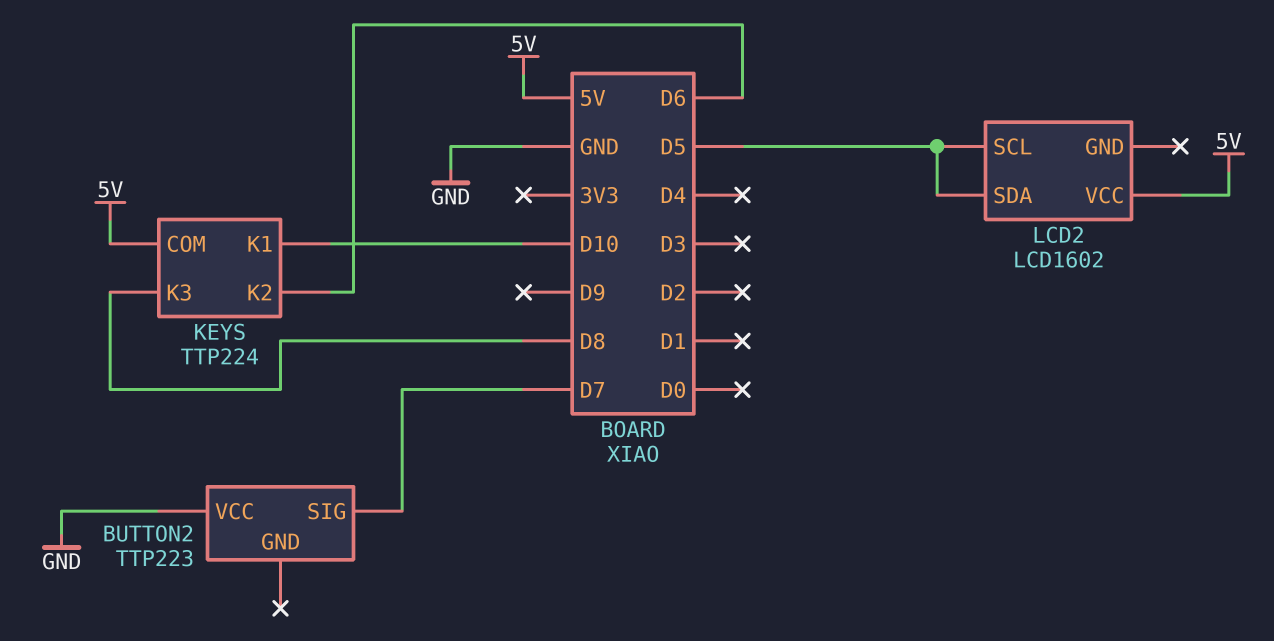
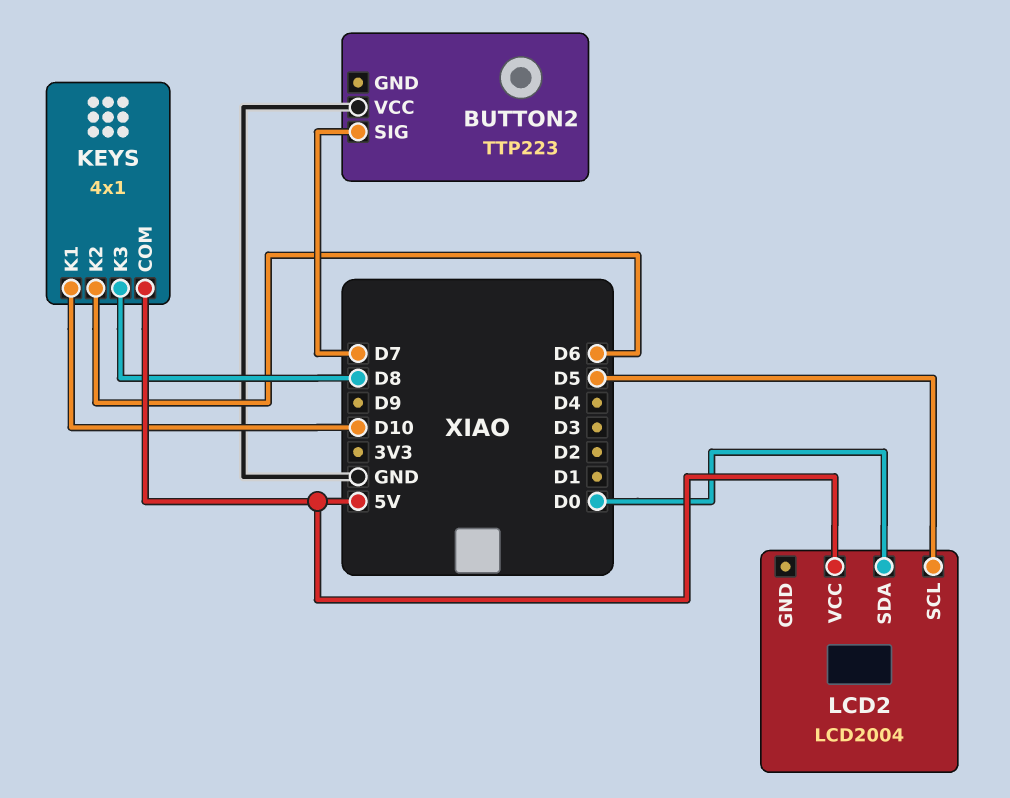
KEYS: TTP224 -> 4x1
LCD2: LCD1602 -> LCD2004
LCD2 pin SDA: D5 -> D0

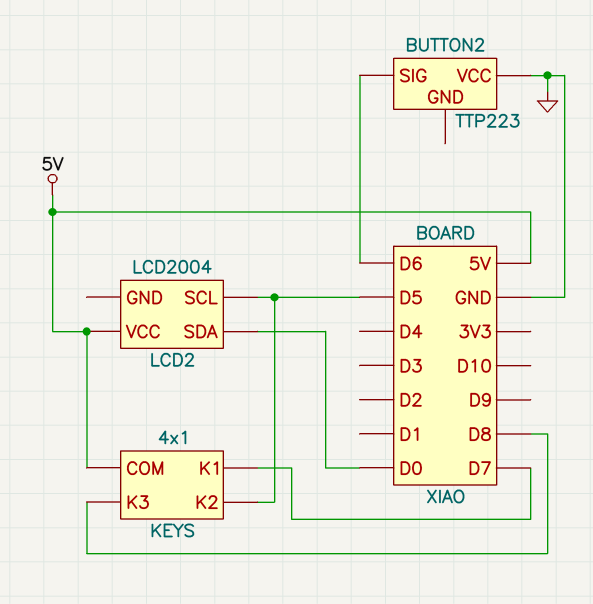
BUTTON2 pin SIG: D7 -> D6
KEYS pin K1: D10 -> D7
KEYS pin K2: D6 -> D5

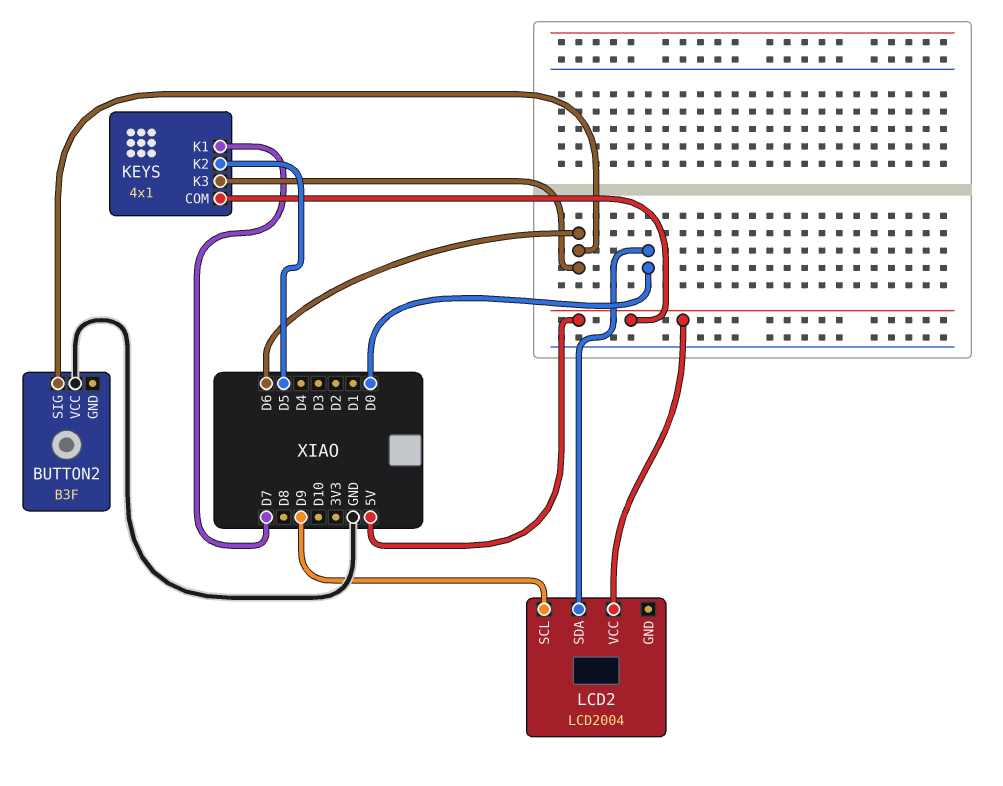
BUTTON2: TTP223 -> B3F
KEYS pin K3: D8 -> D6
LCD2 pin SCL: D5 -> D9

